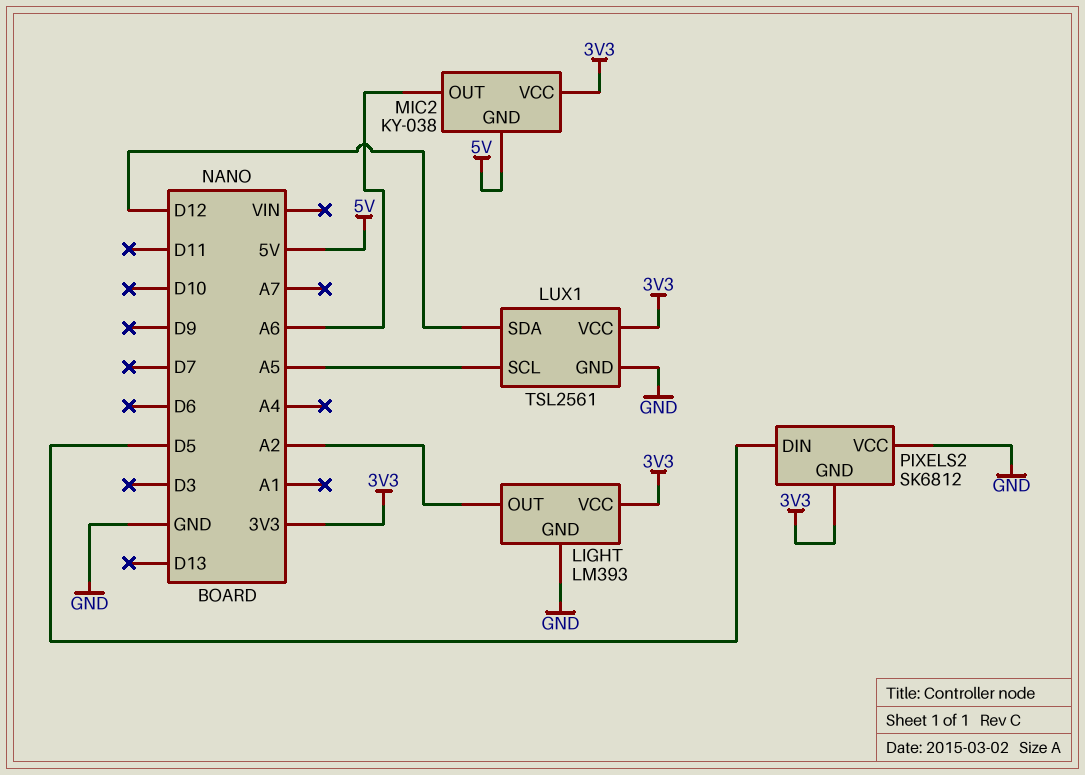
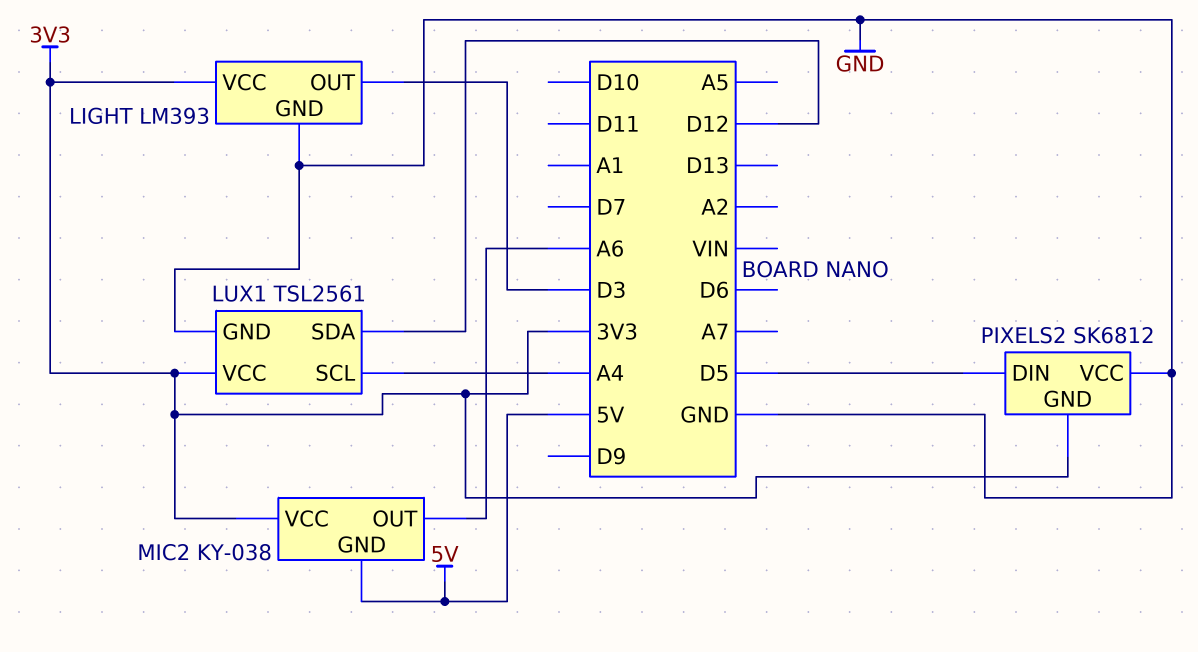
LIGHT pin OUT: A2 -> D3
LUX1 pin SCL: A5 -> A4

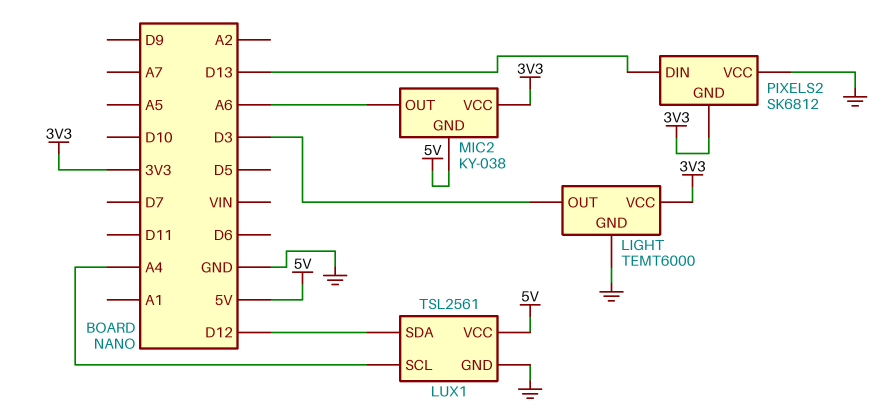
LIGHT: LM393 -> TEMT6000
LUX1 pin VCC: 3V3 -> 5V
PIXELS2 pin DIN: D5 -> D13

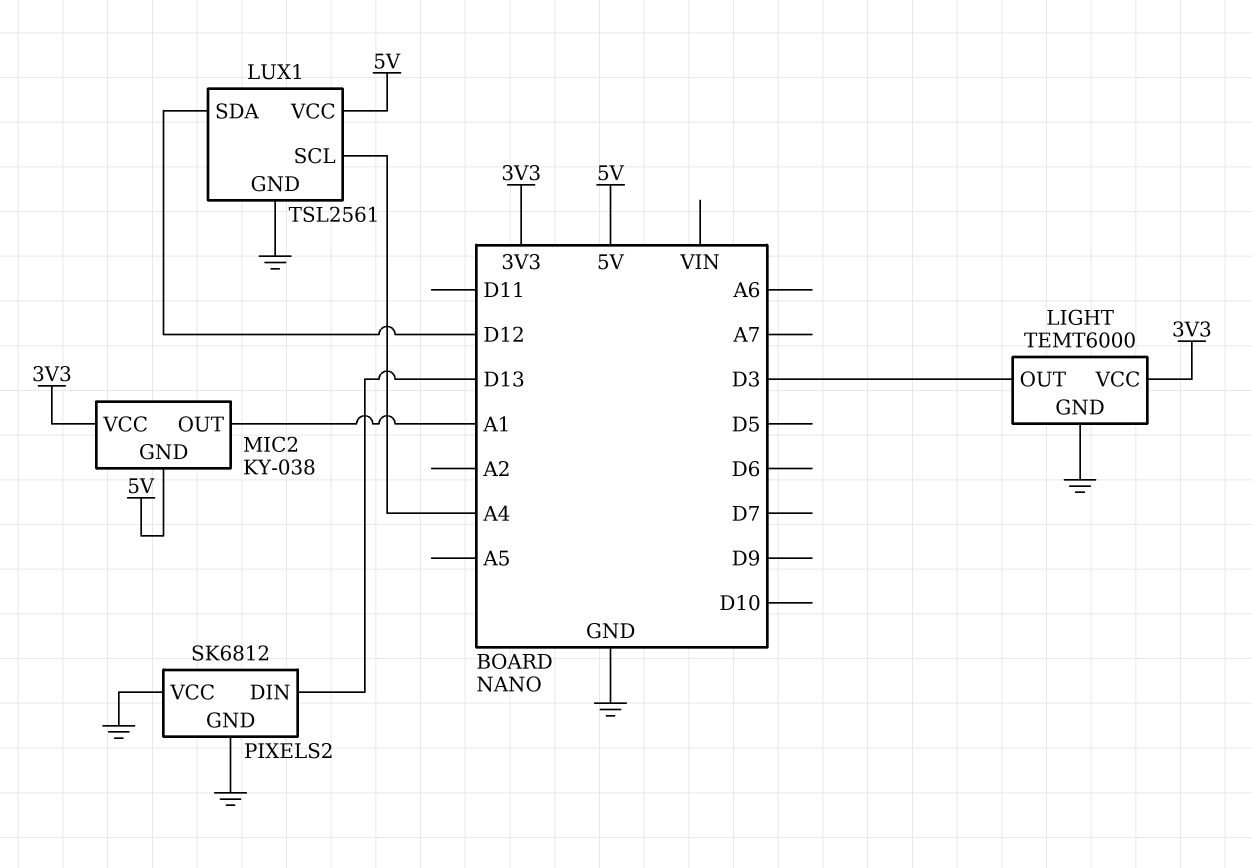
MIC2 pin OUT: A6 -> A1
PIXELS2 pin GND: 3V3 -> GND

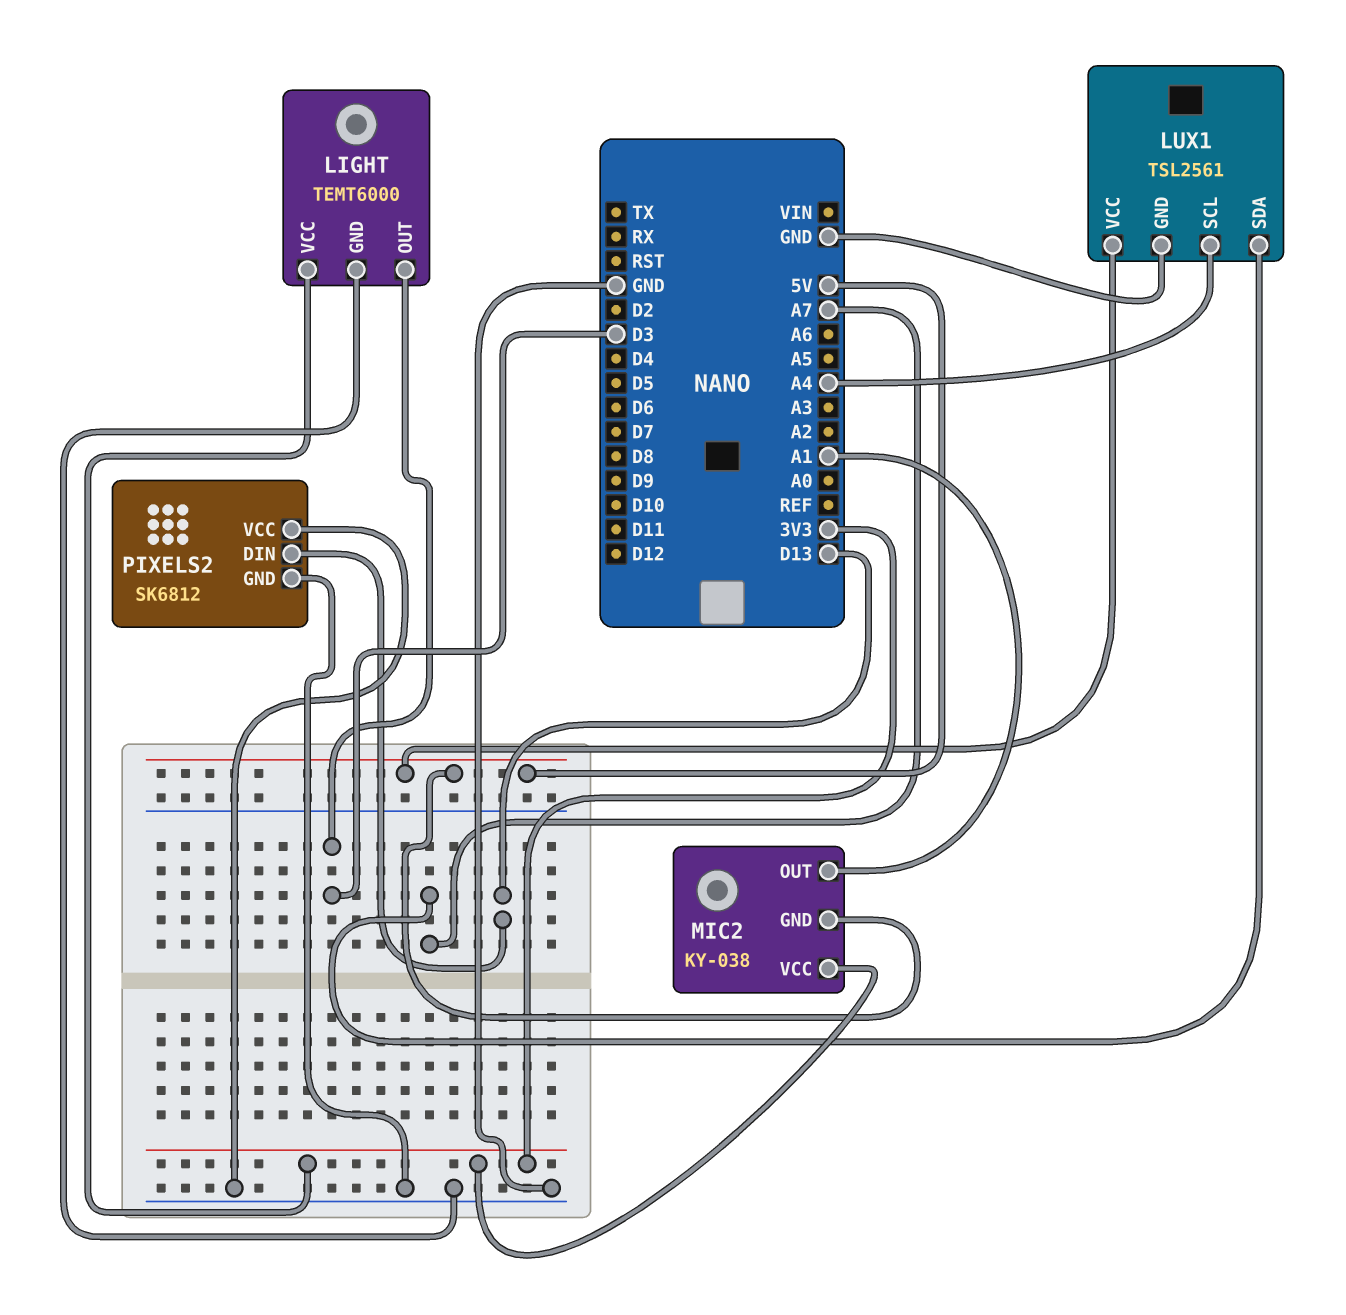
LUX1 pin SDA: D12 -> A7

